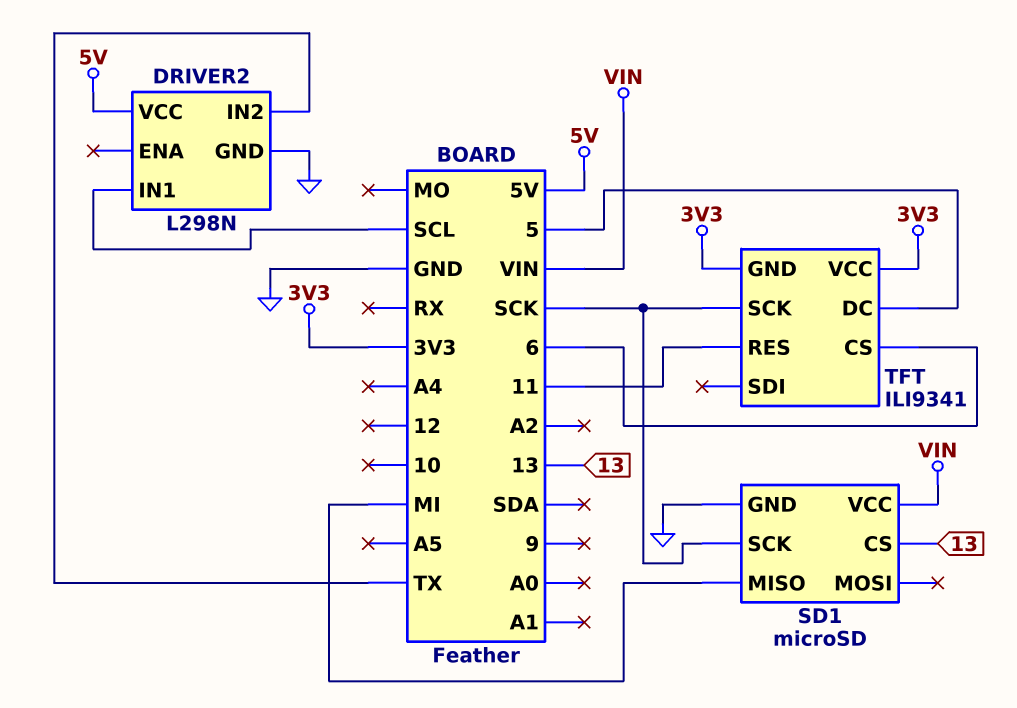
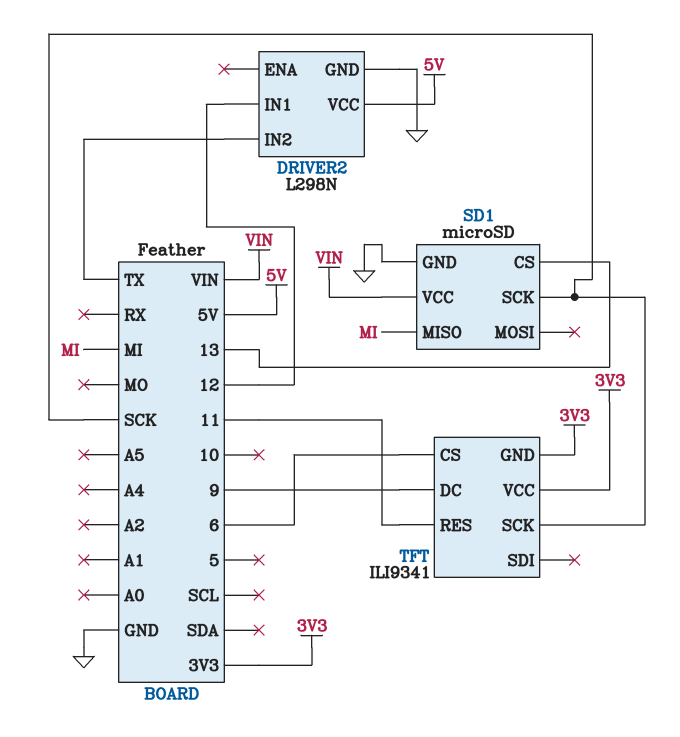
DRIVER2 pin IN1: SCL -> 12
TFT pin DC: 5 -> 9

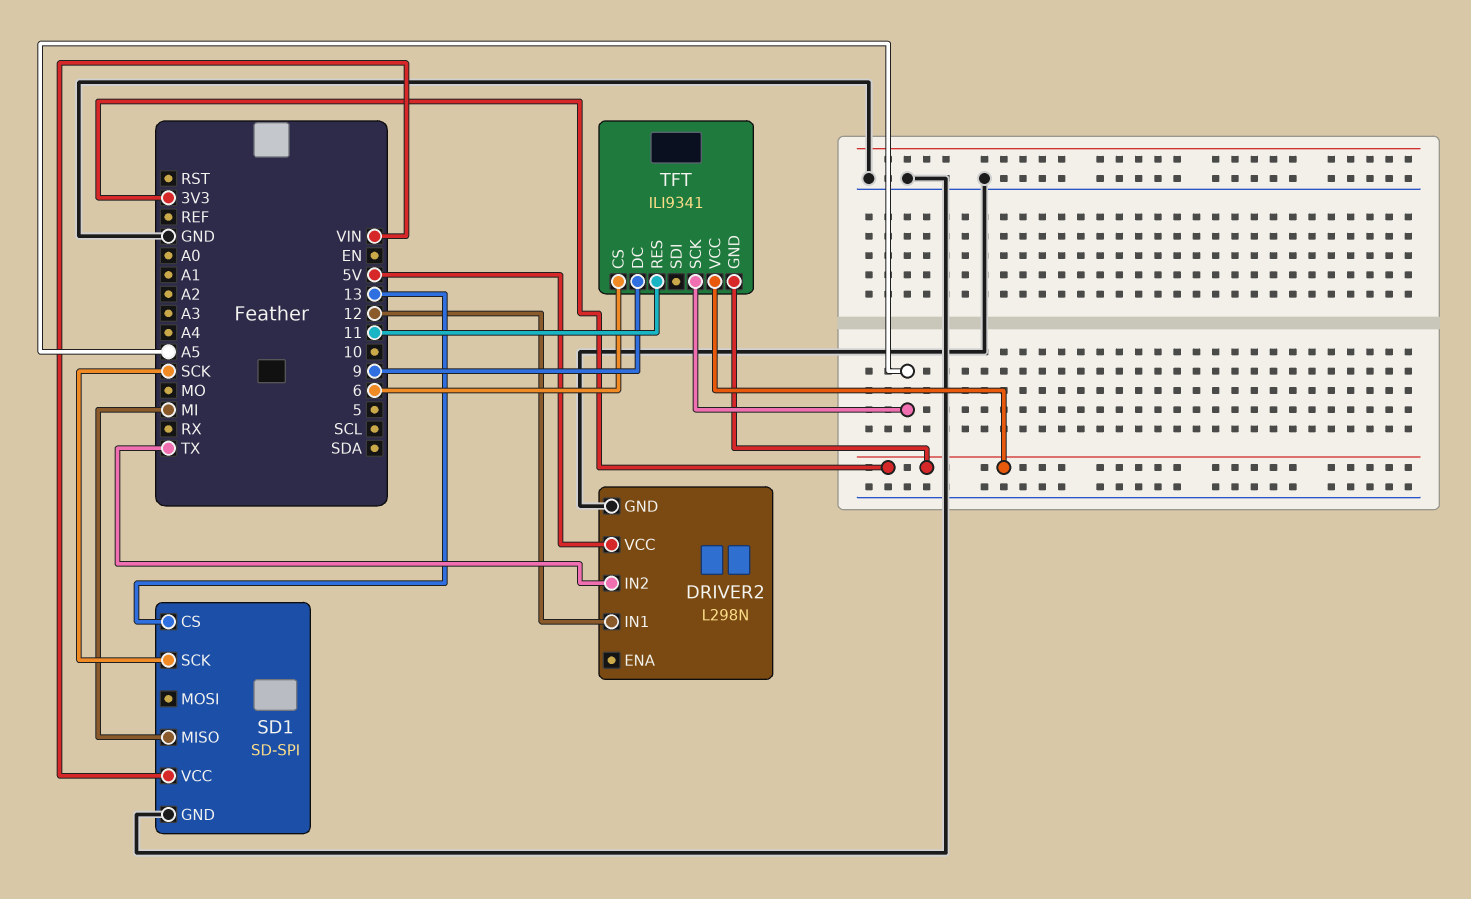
SD1: microSD -> SD-SPI
TFT pin SCK: SCK -> A5

